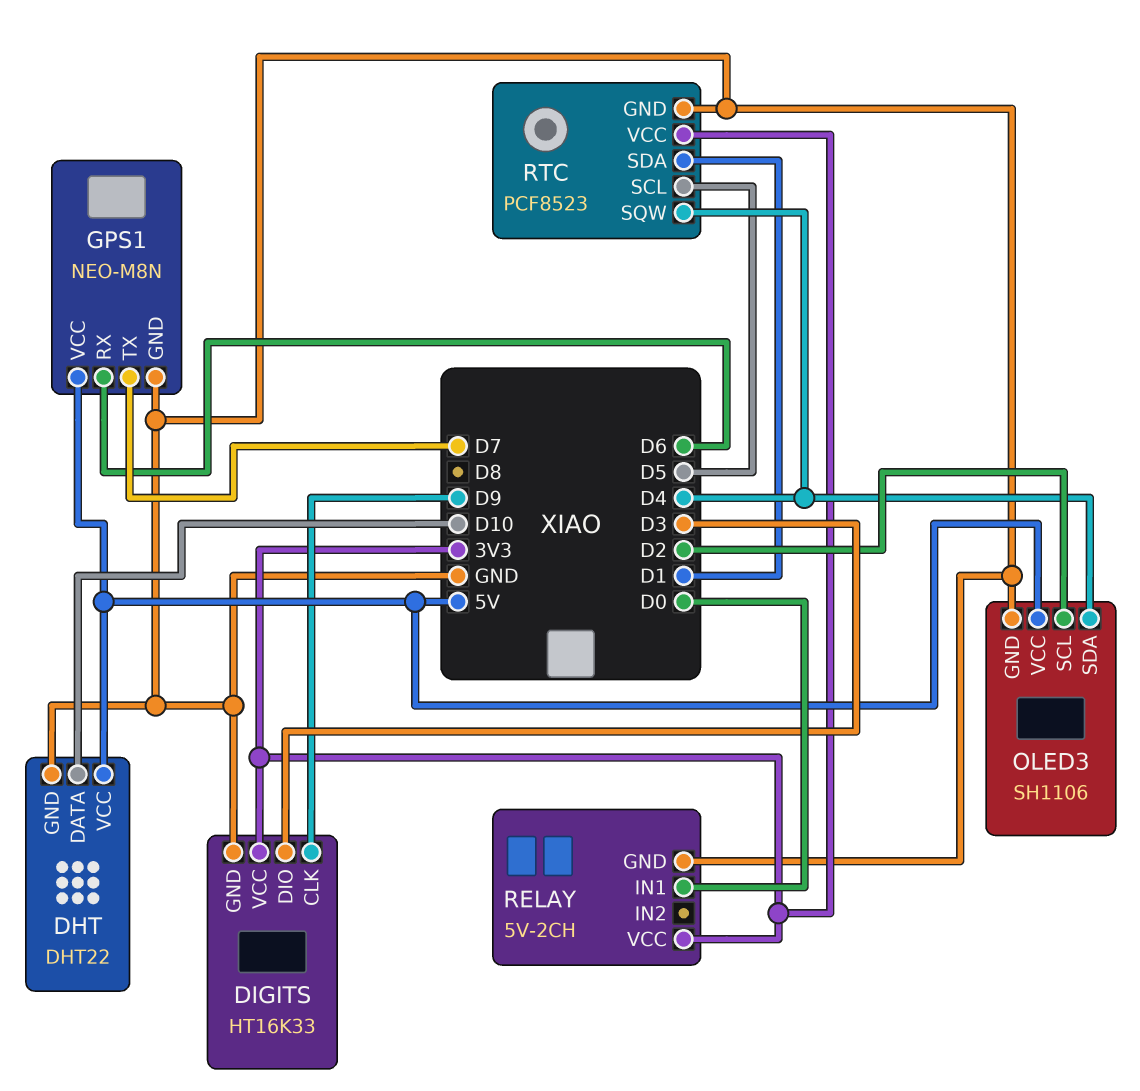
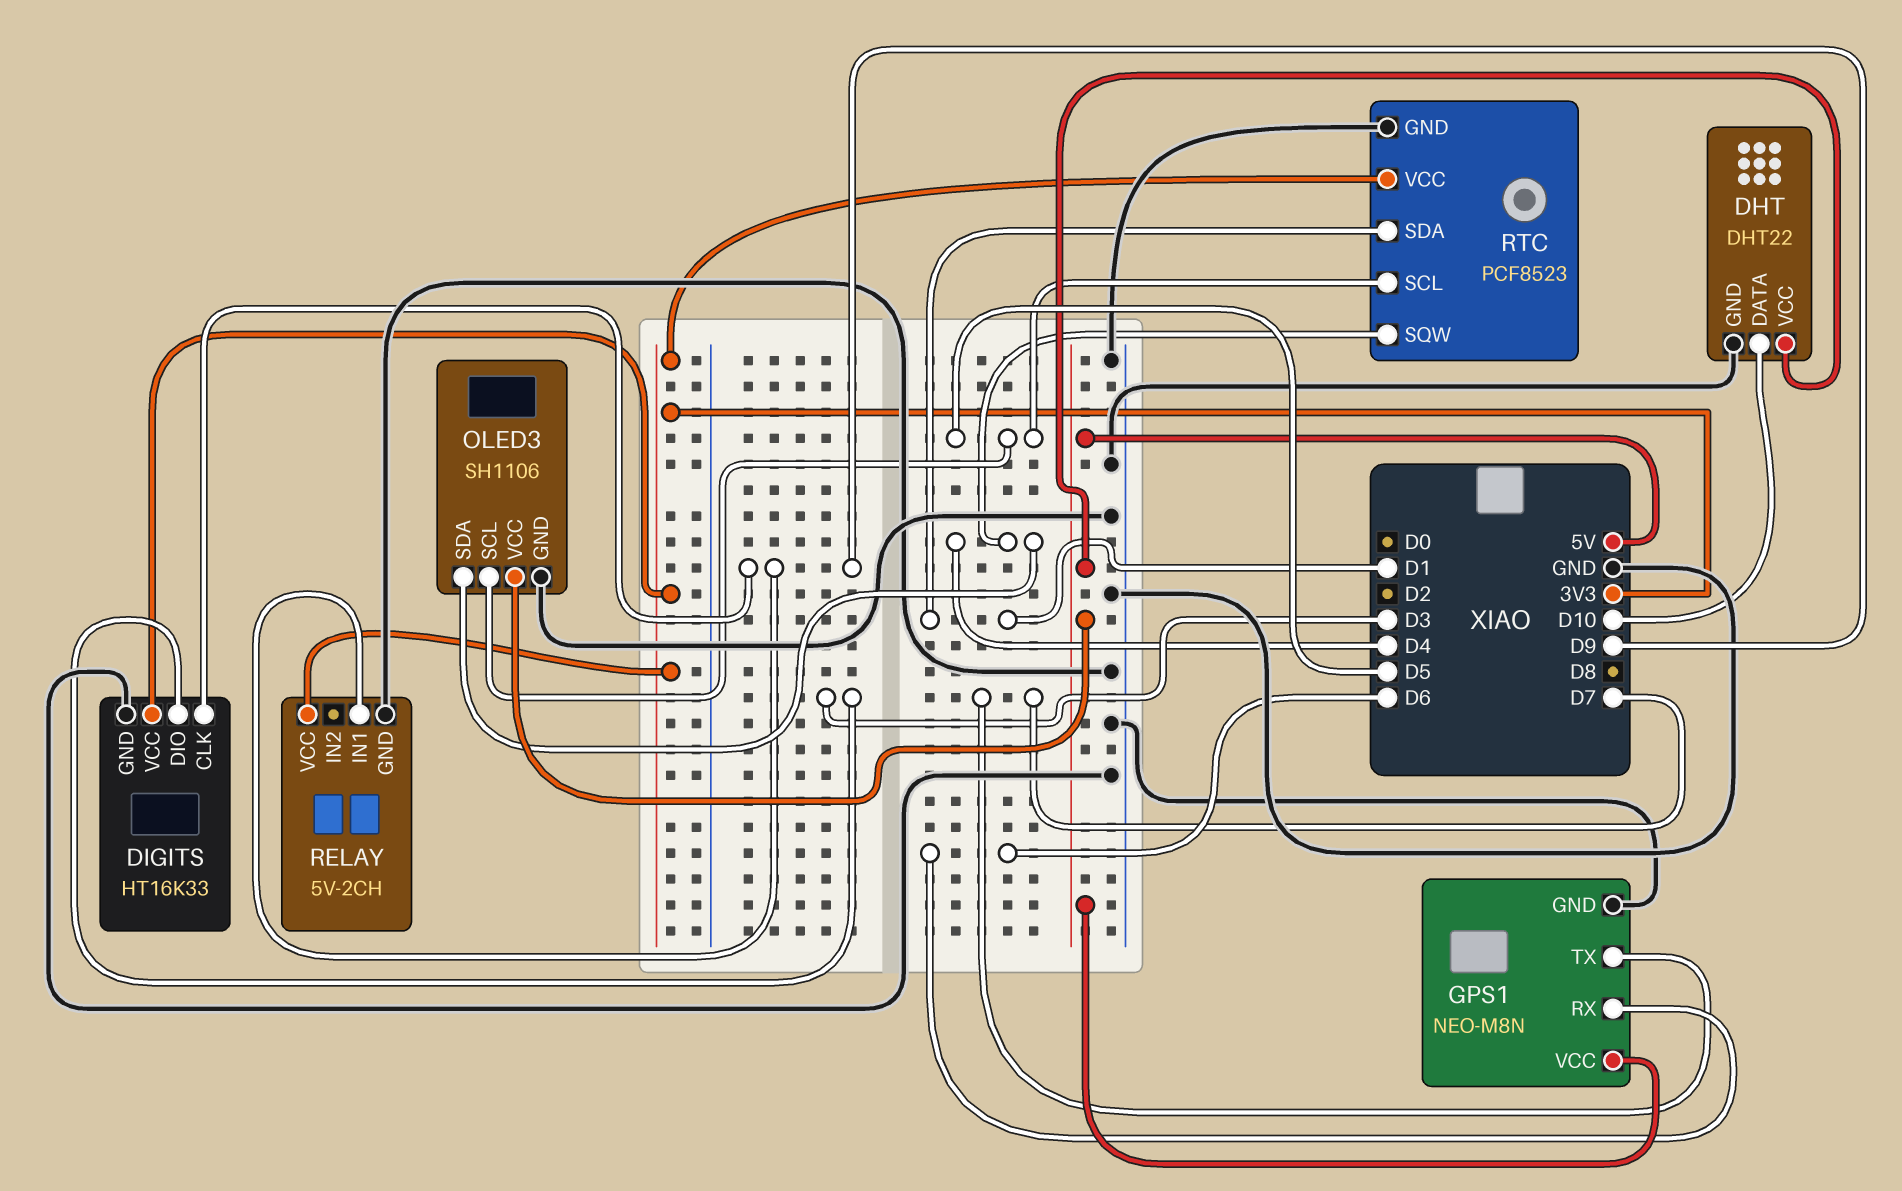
OLED3 pin SCL: D2 -> D5
RELAY pin IN1: D0 -> D9

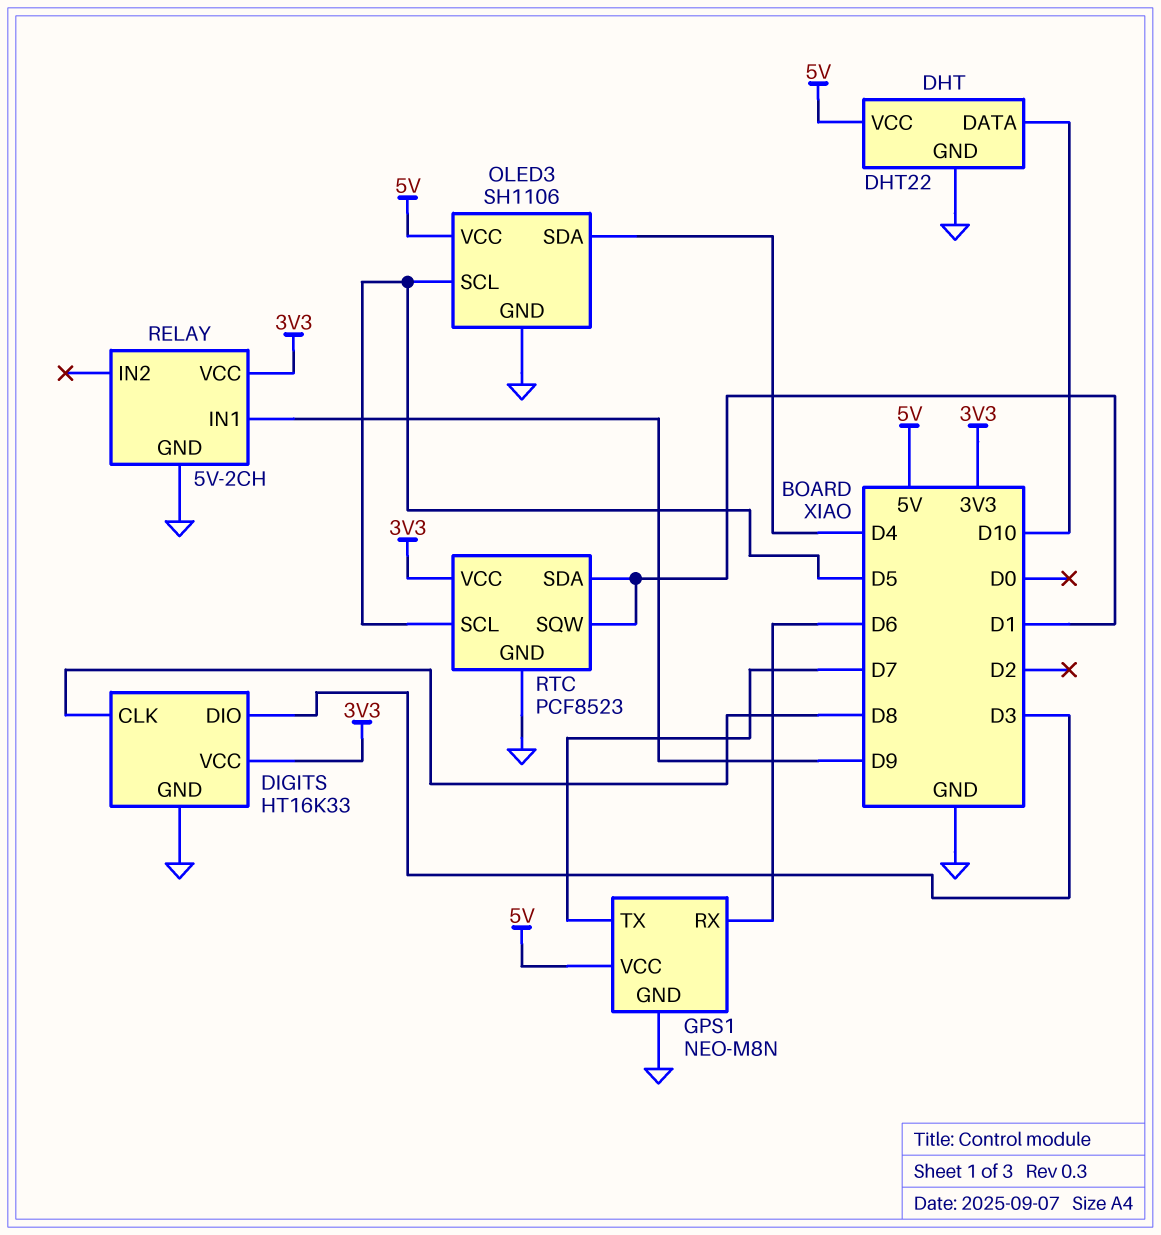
DIGITS pin CLK: D9 -> D8
RTC pin SQW: D4 -> D1

